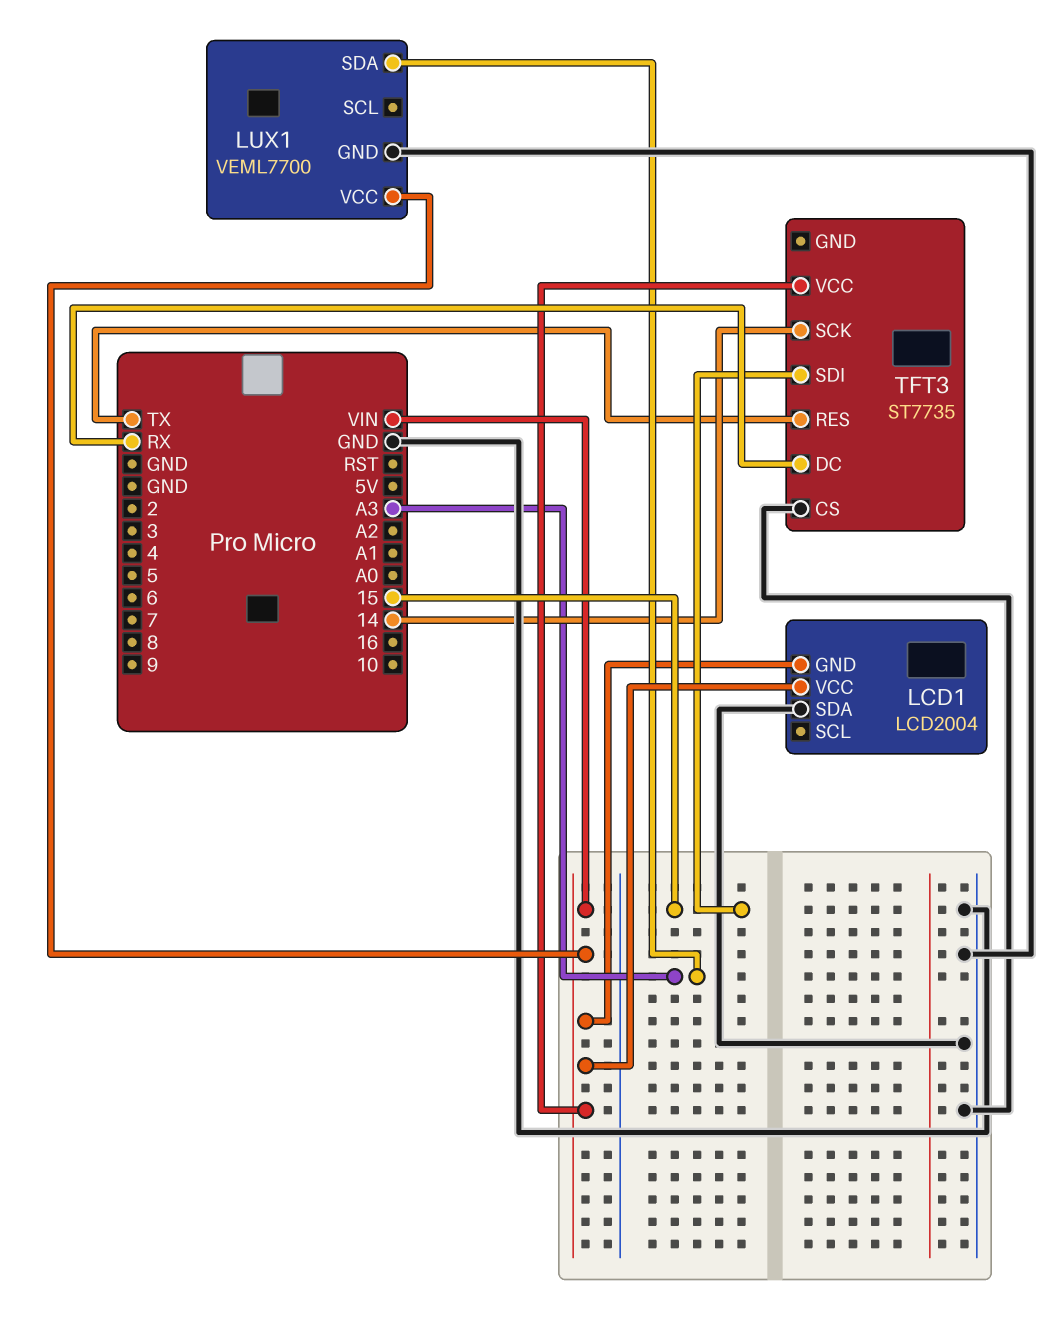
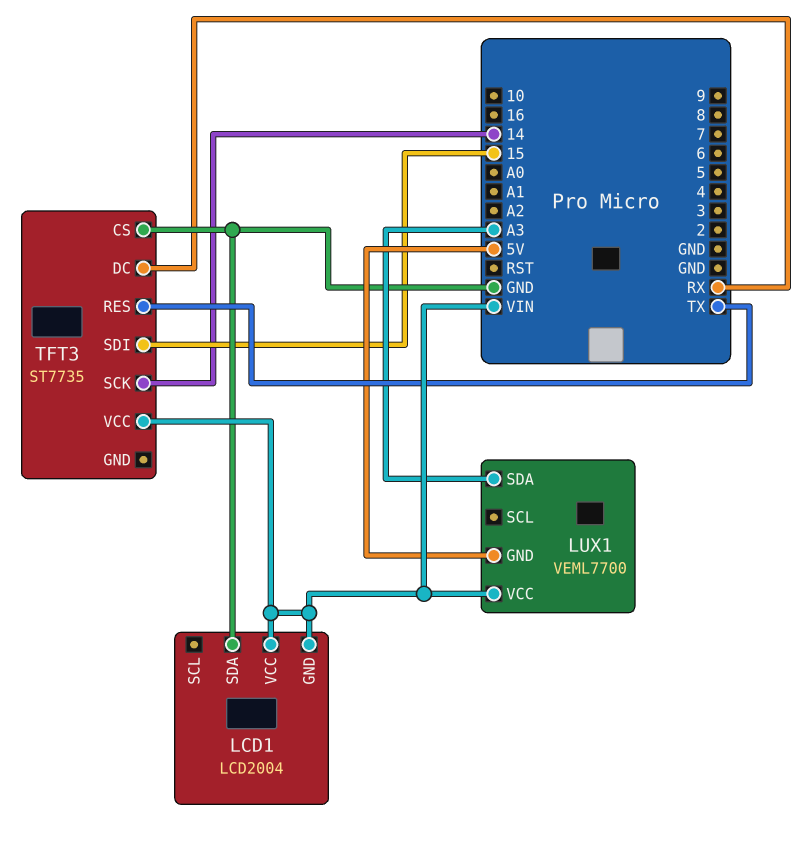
LUX1 pin GND: GND -> 5V

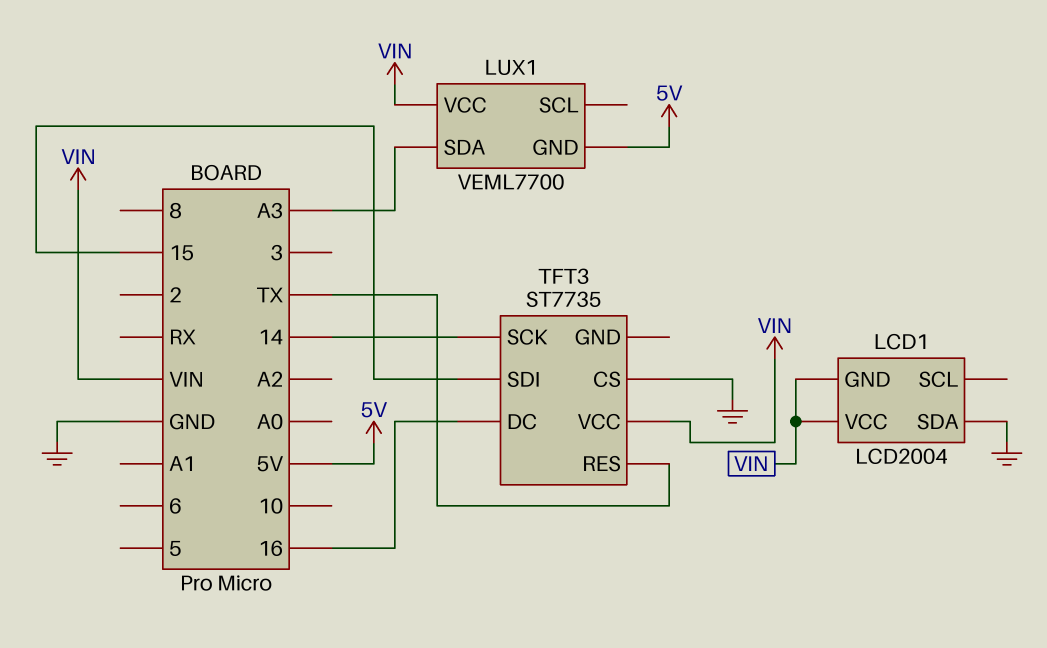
TFT3 pin DC: RX -> 16

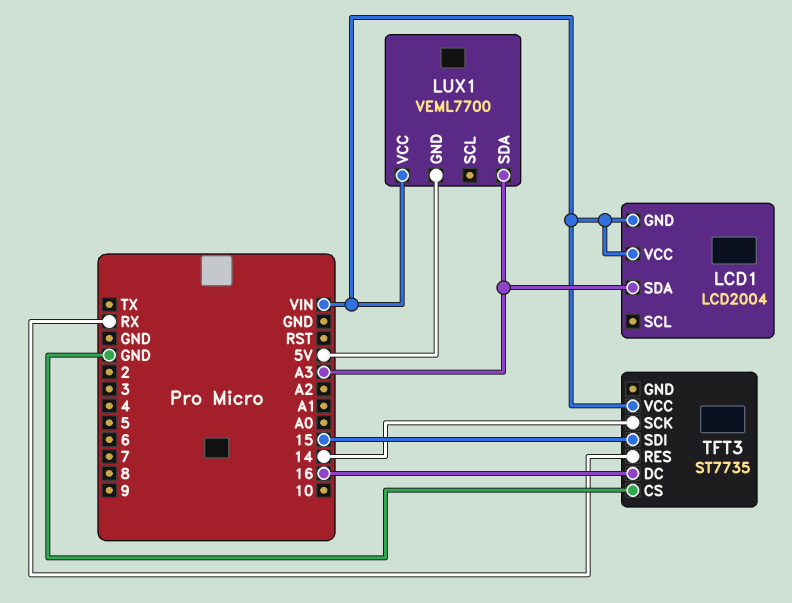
LCD1 pin SDA: GND -> A3
TFT3 pin RES: TX -> RX

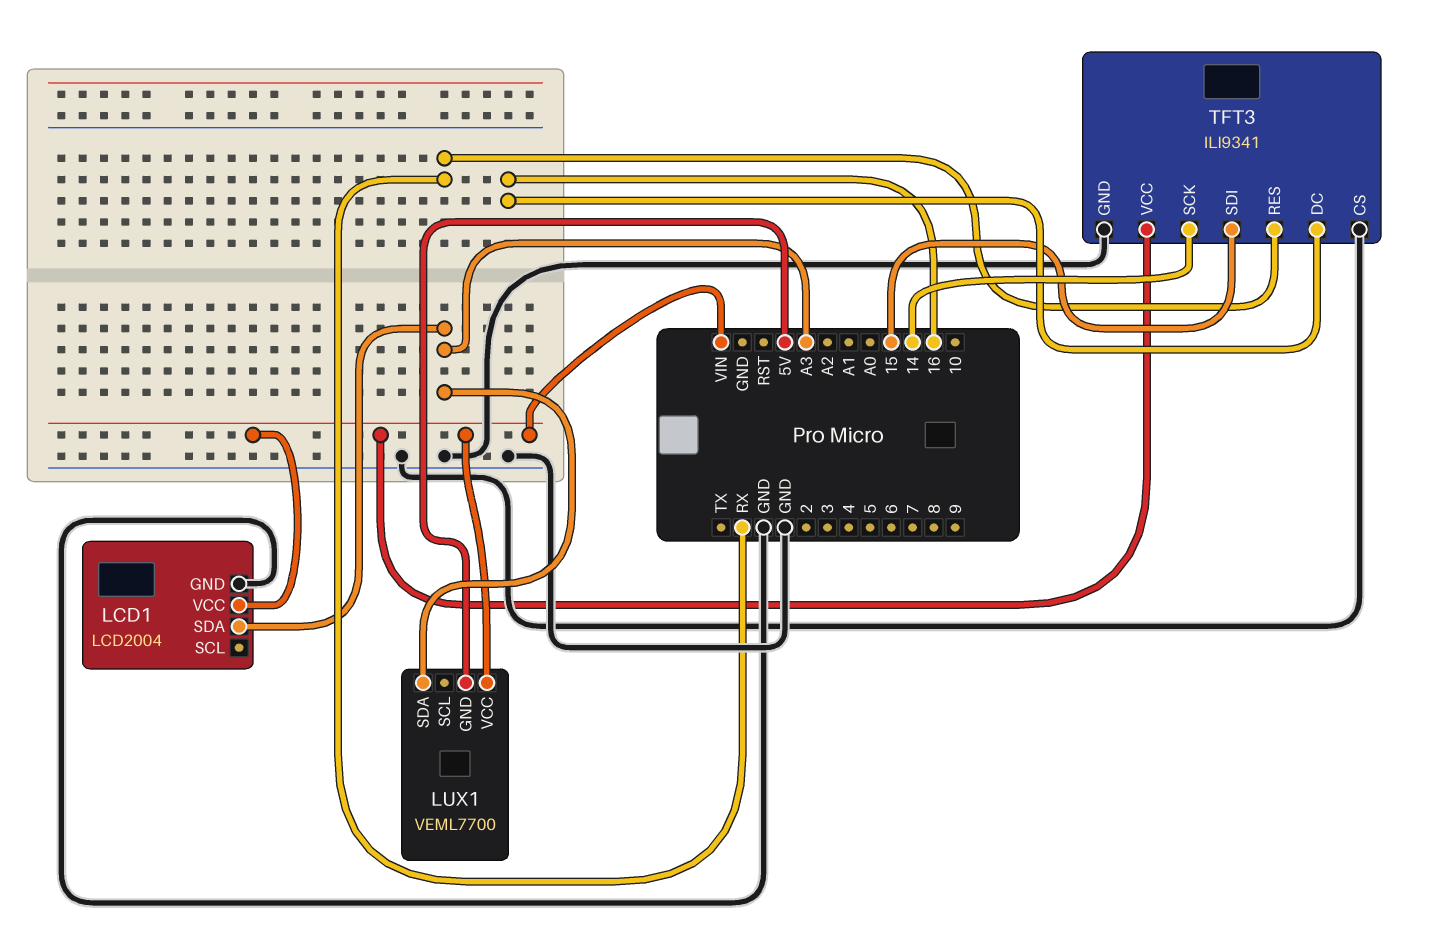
LCD1 pin GND: VIN -> GND
TFT3: ST7735 -> ILI9341
TFT3 pin GND: none -> GND

